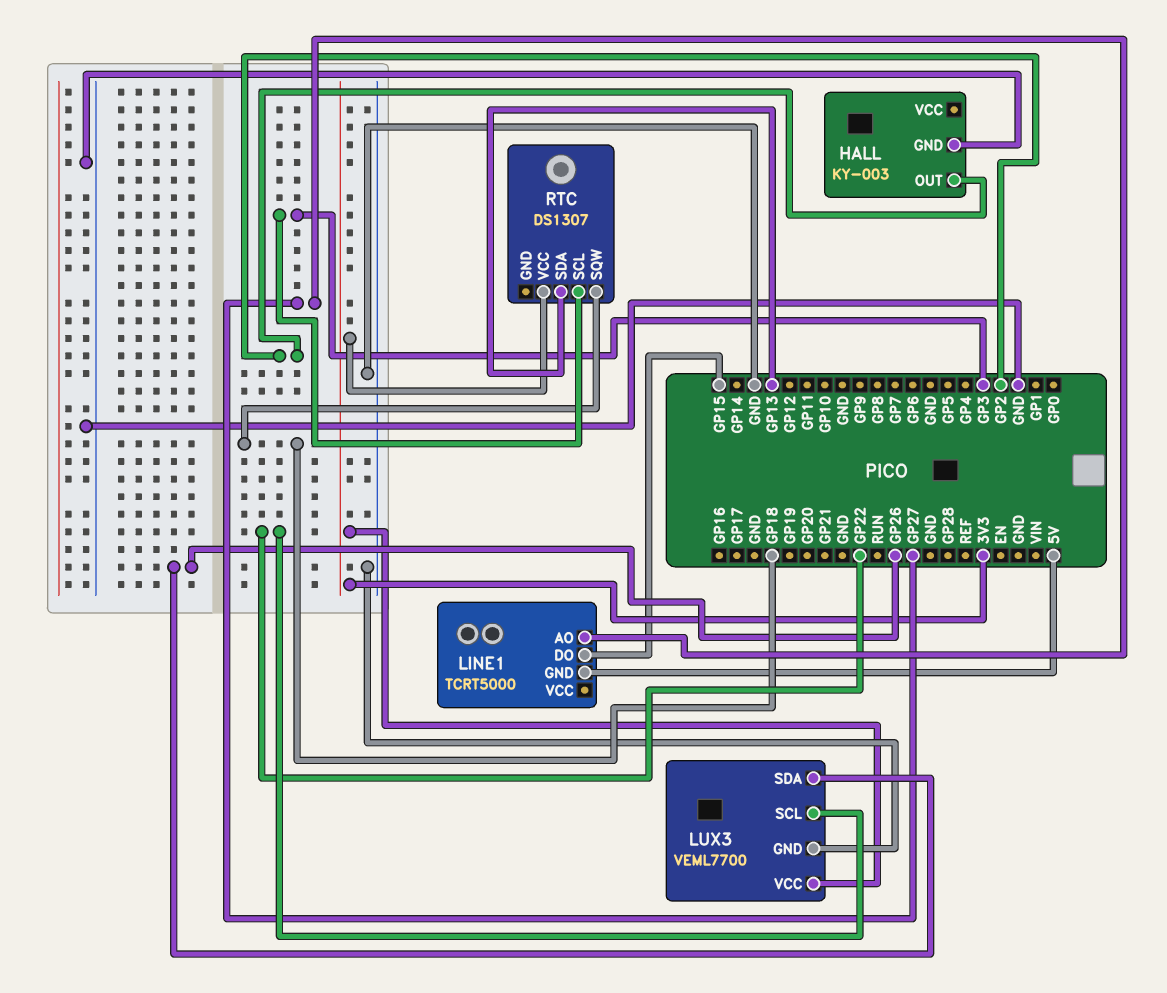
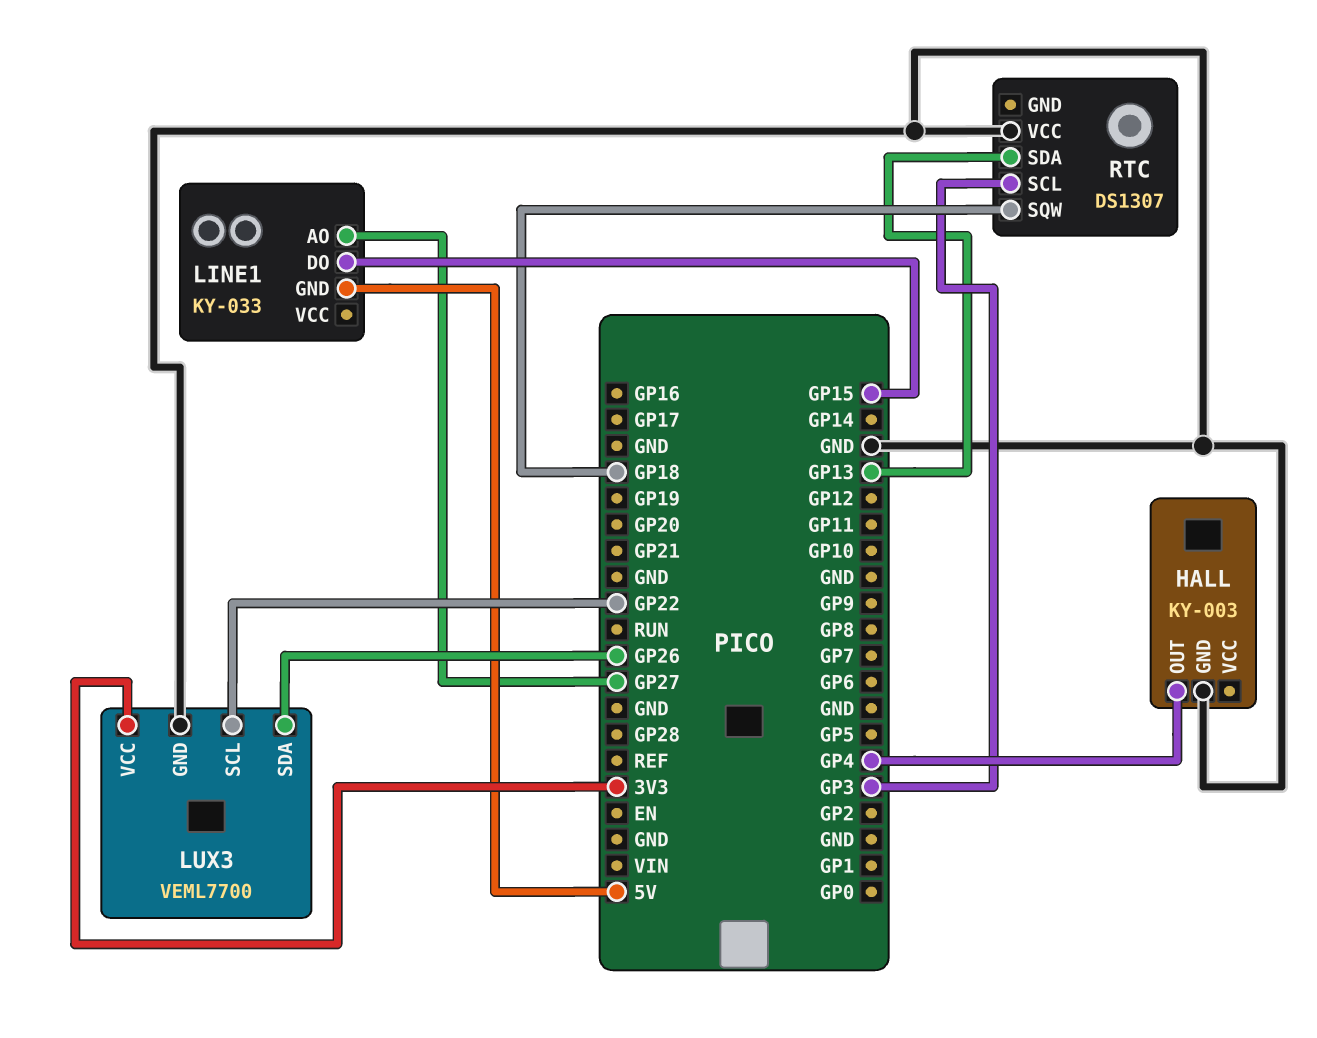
HALL pin OUT: GP2 -> GP4
LINE1: TCRT5000 -> KY-033
RTC pin VCC: 3V3 -> GND

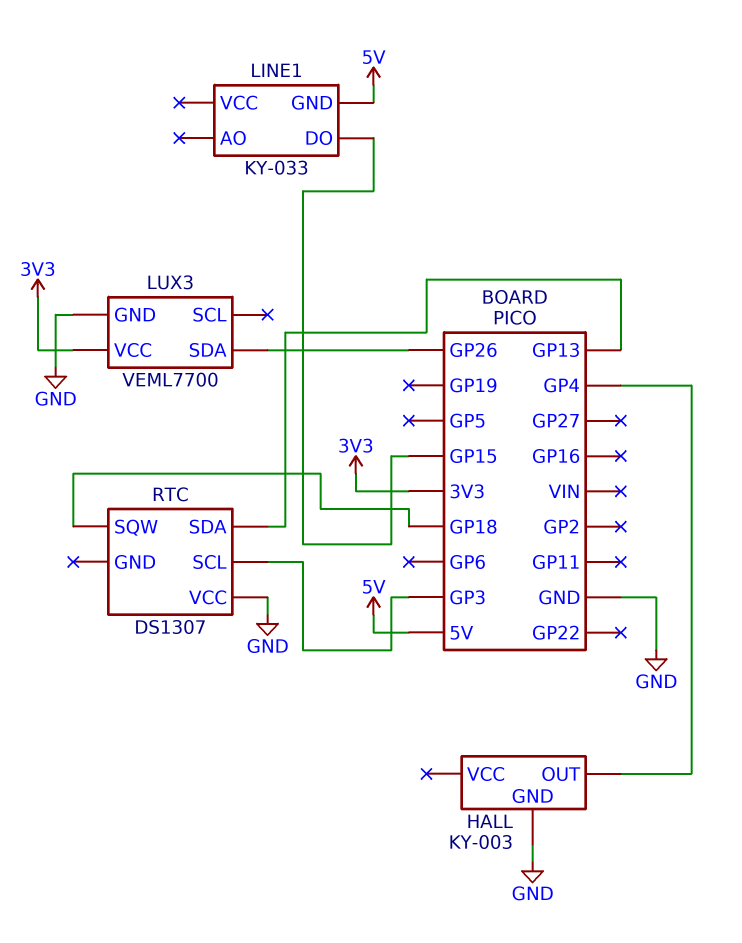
LINE1 pin AO: GP27 -> none
LUX3 pin SCL: GP22 -> none

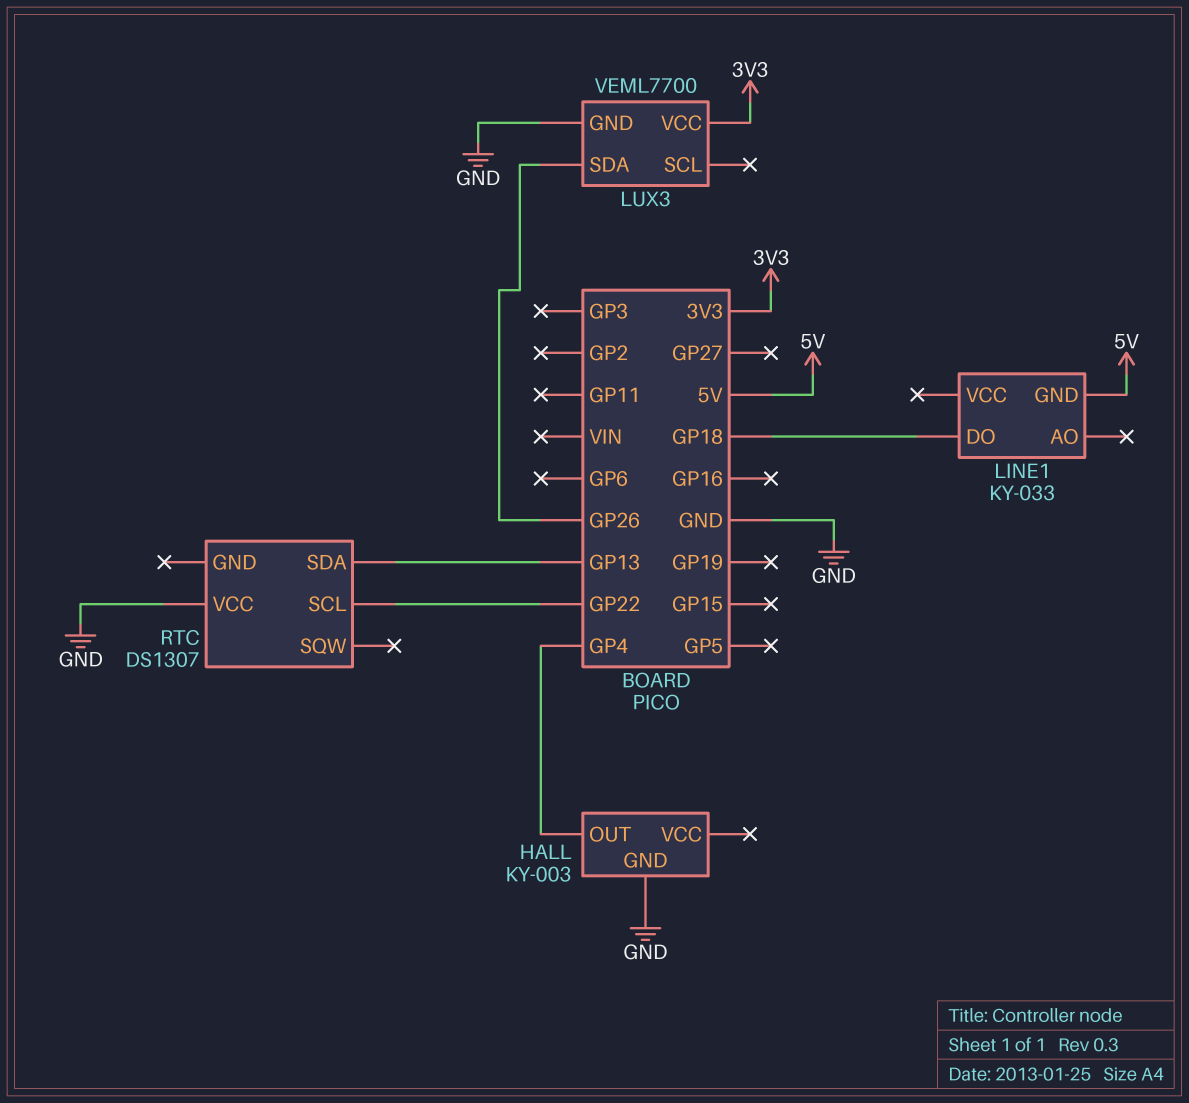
LINE1 pin DO: GP15 -> GP18
RTC pin SCL: GP3 -> GP22
RTC pin SQW: GP18 -> none

